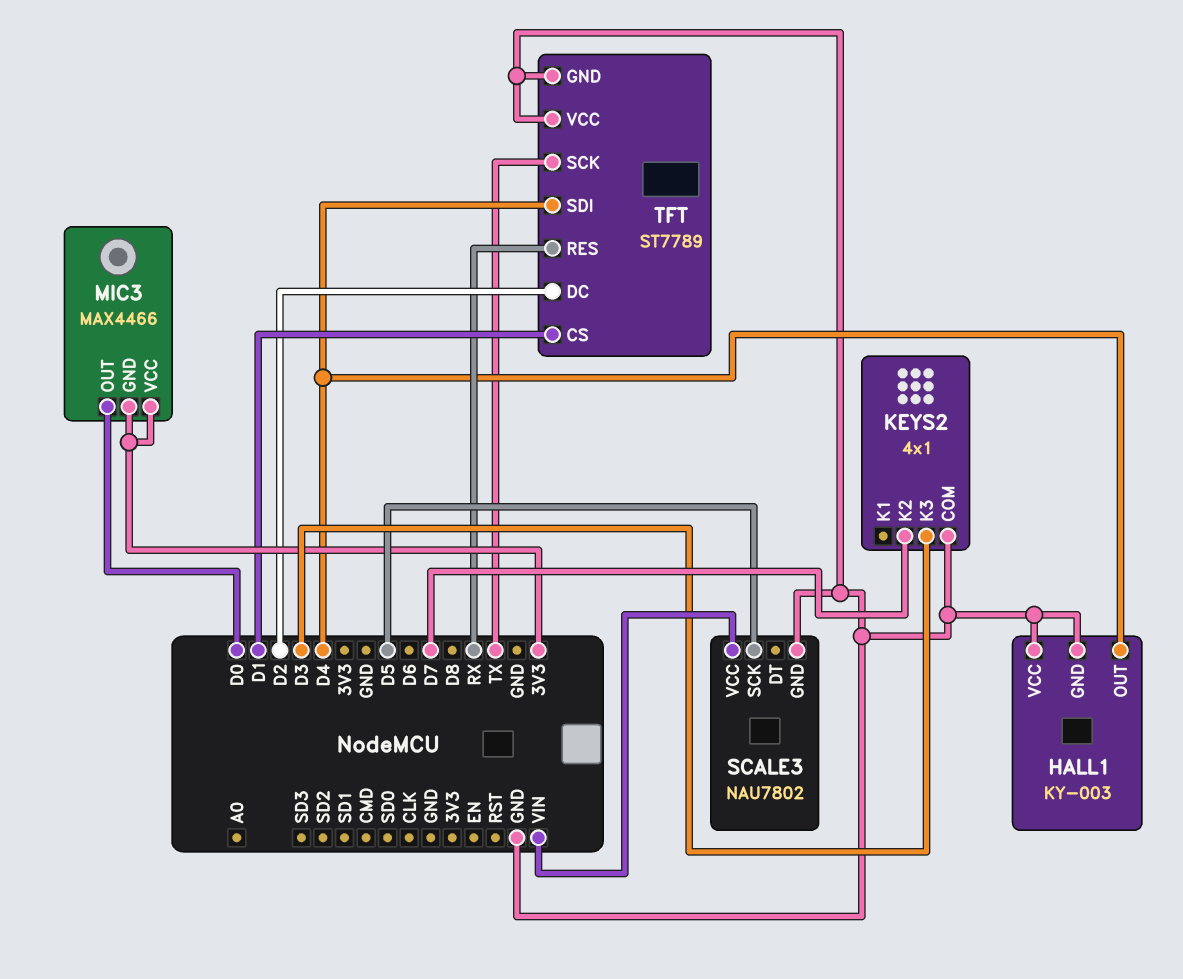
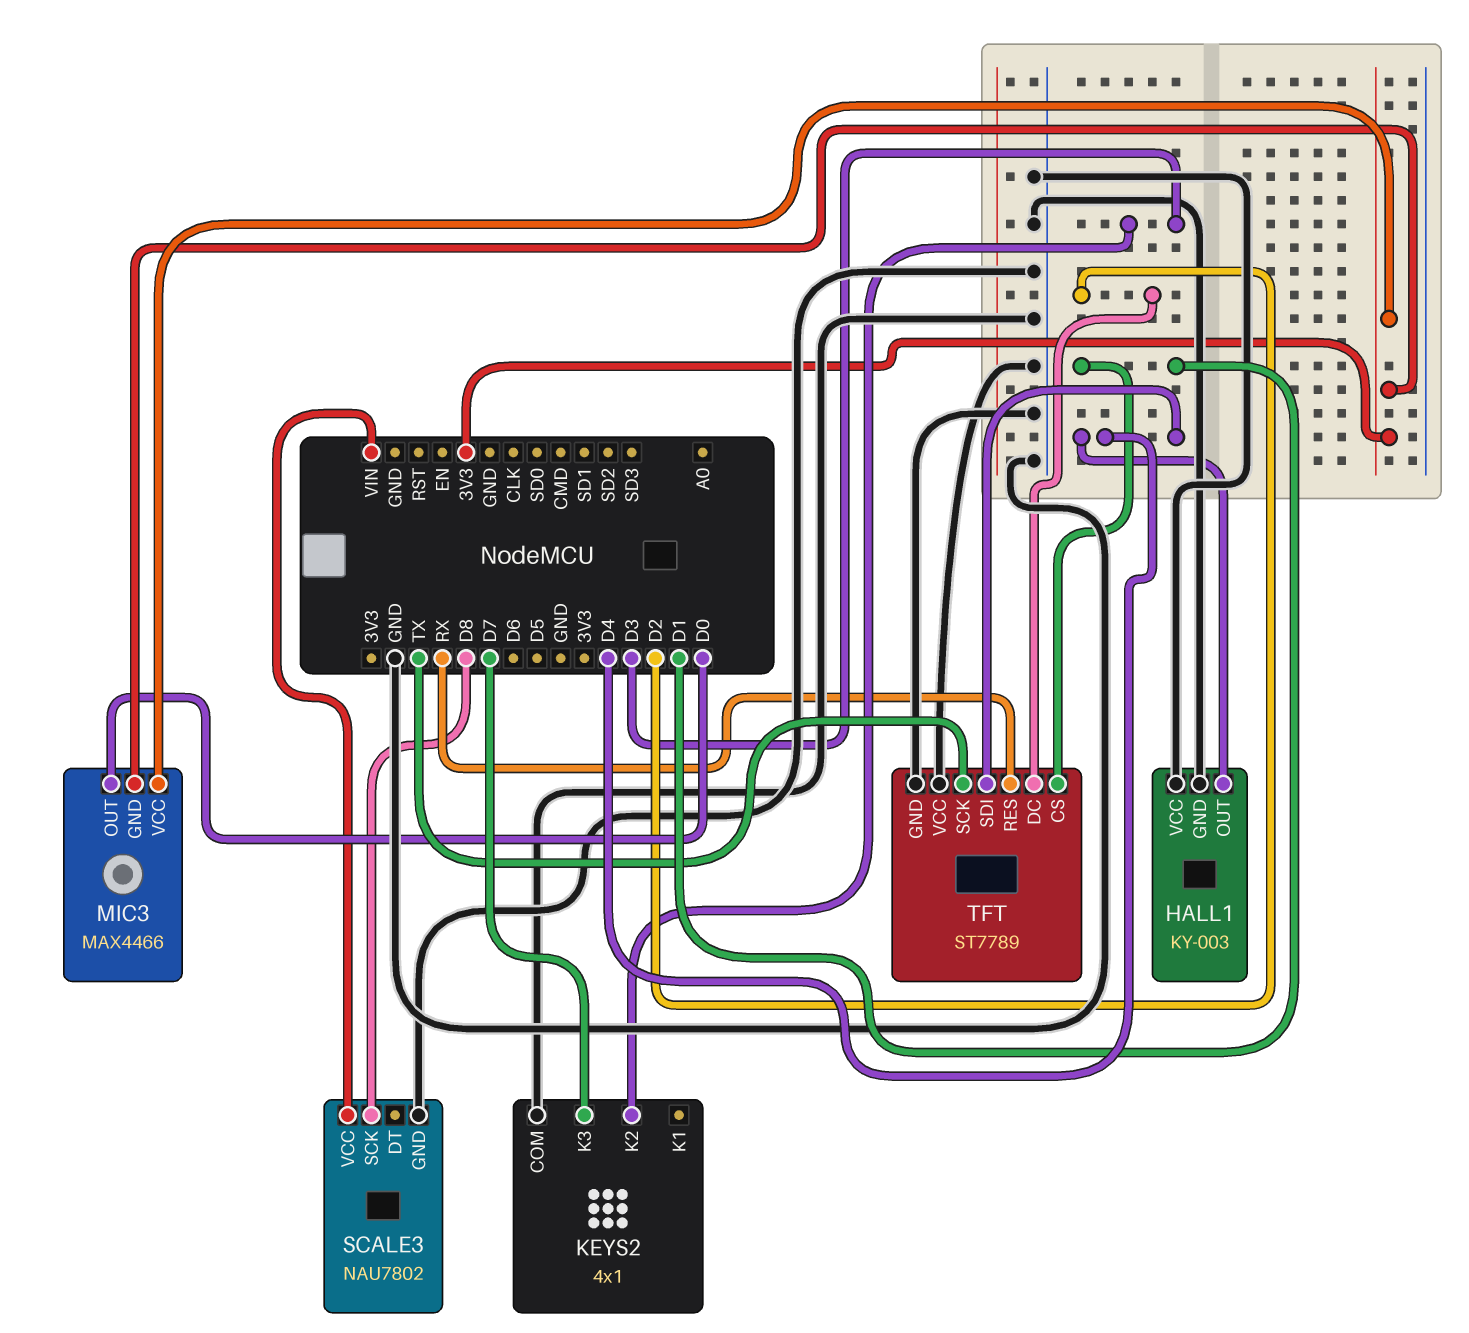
KEYS2 pin K2: D7 -> D3
KEYS2 pin K3: D3 -> D7
SCALE3 pin SCK: D5 -> D8

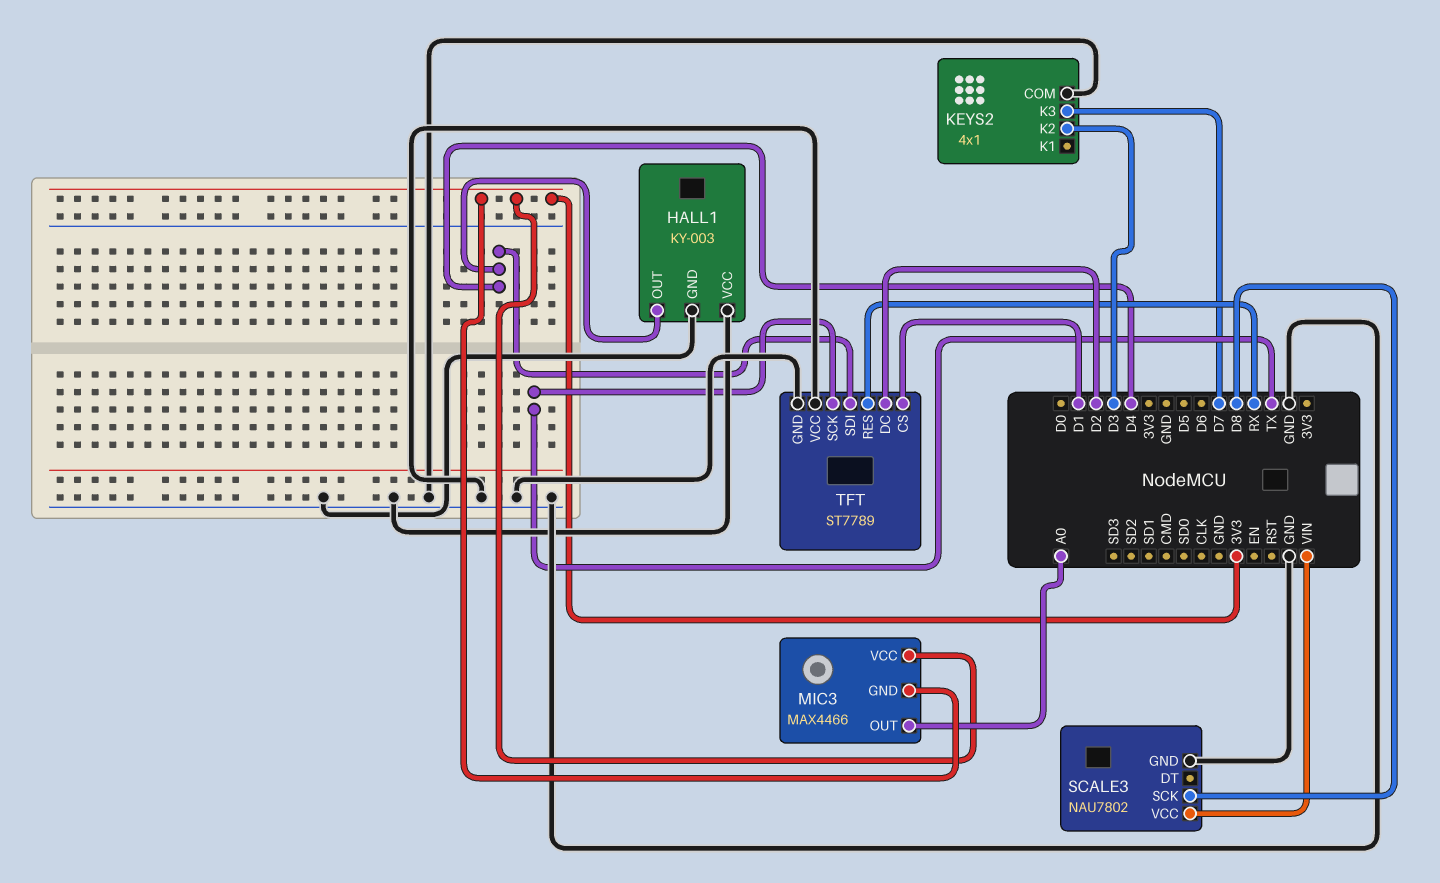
MIC3 pin OUT: D0 -> A0

